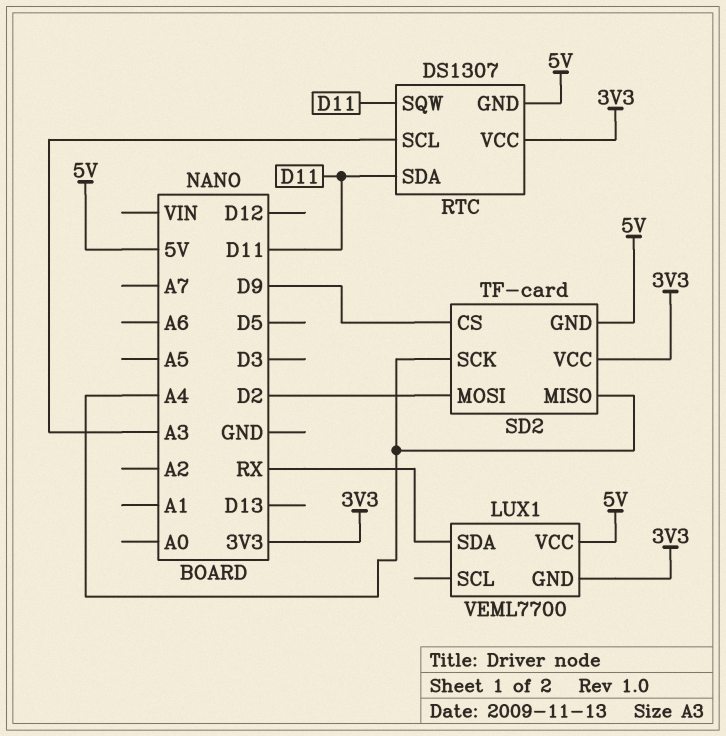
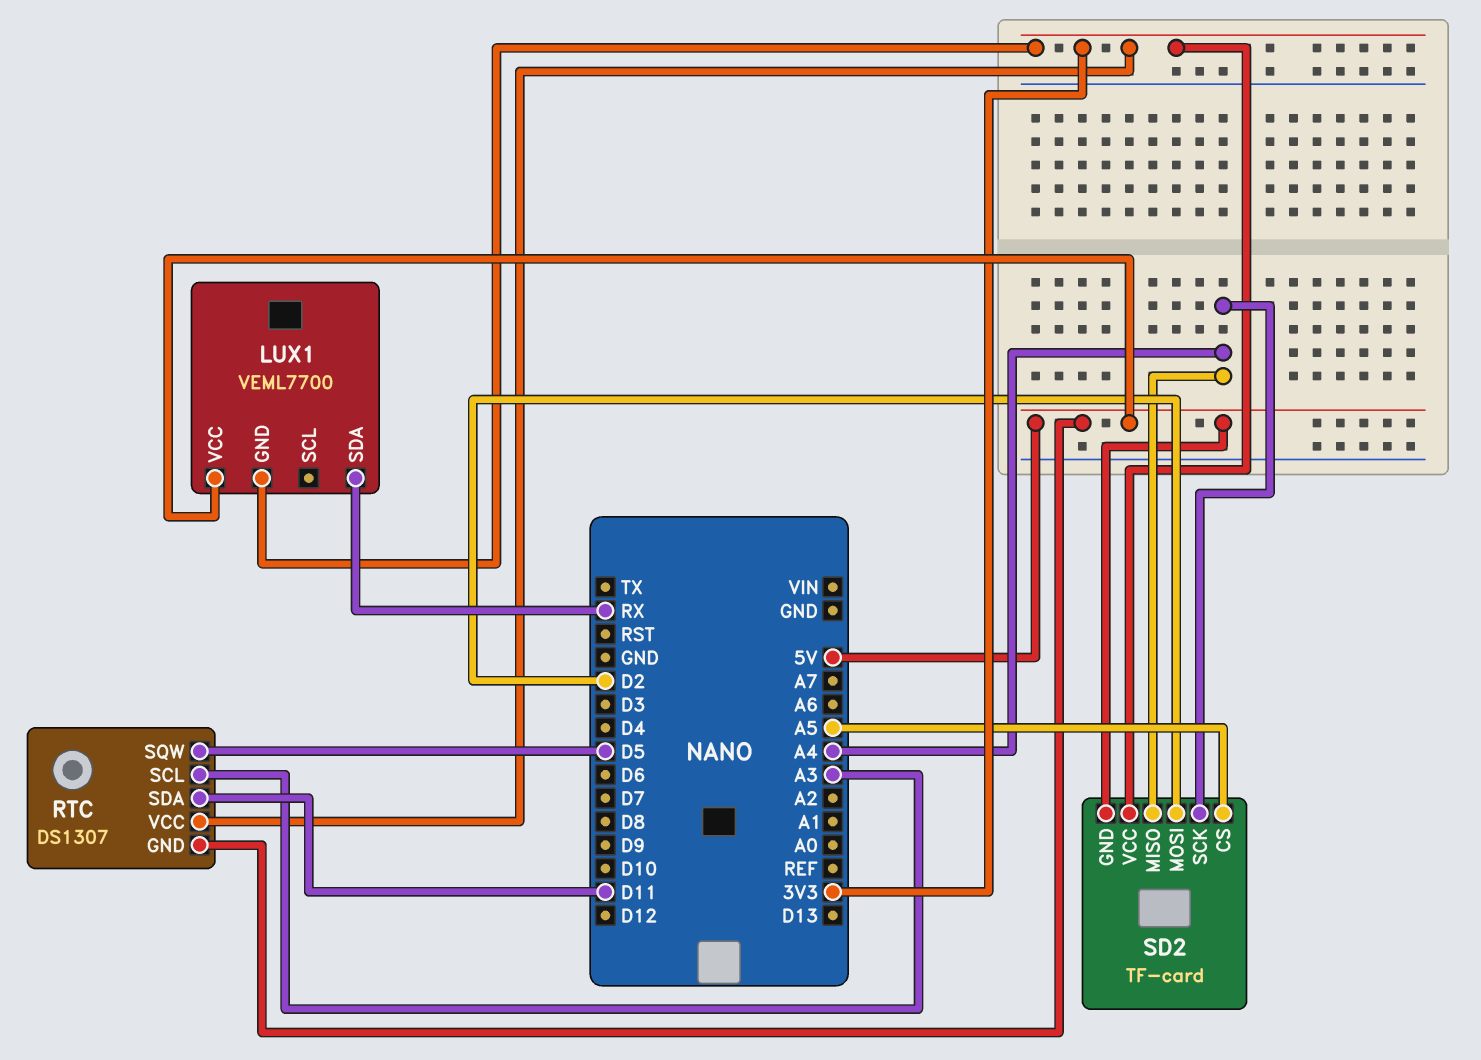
RTC pin SQW: D11 -> D5
SD2 pin CS: D9 -> A5

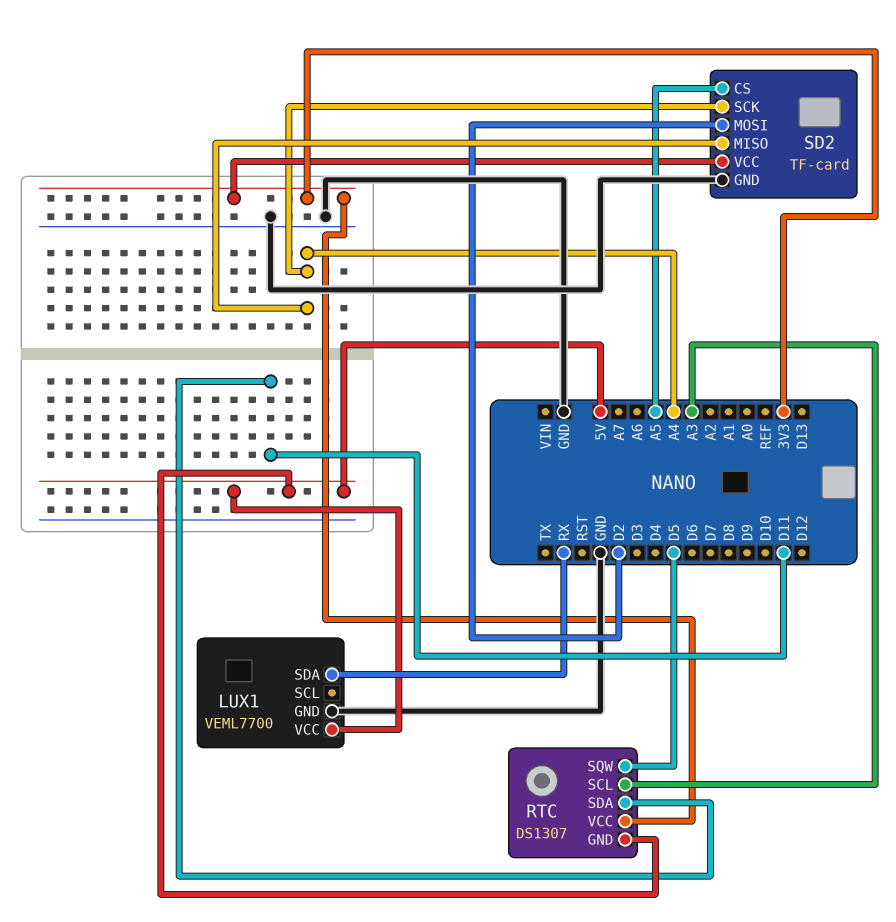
LUX1 pin GND: 3V3 -> GND
SD2 pin GND: 5V -> GND

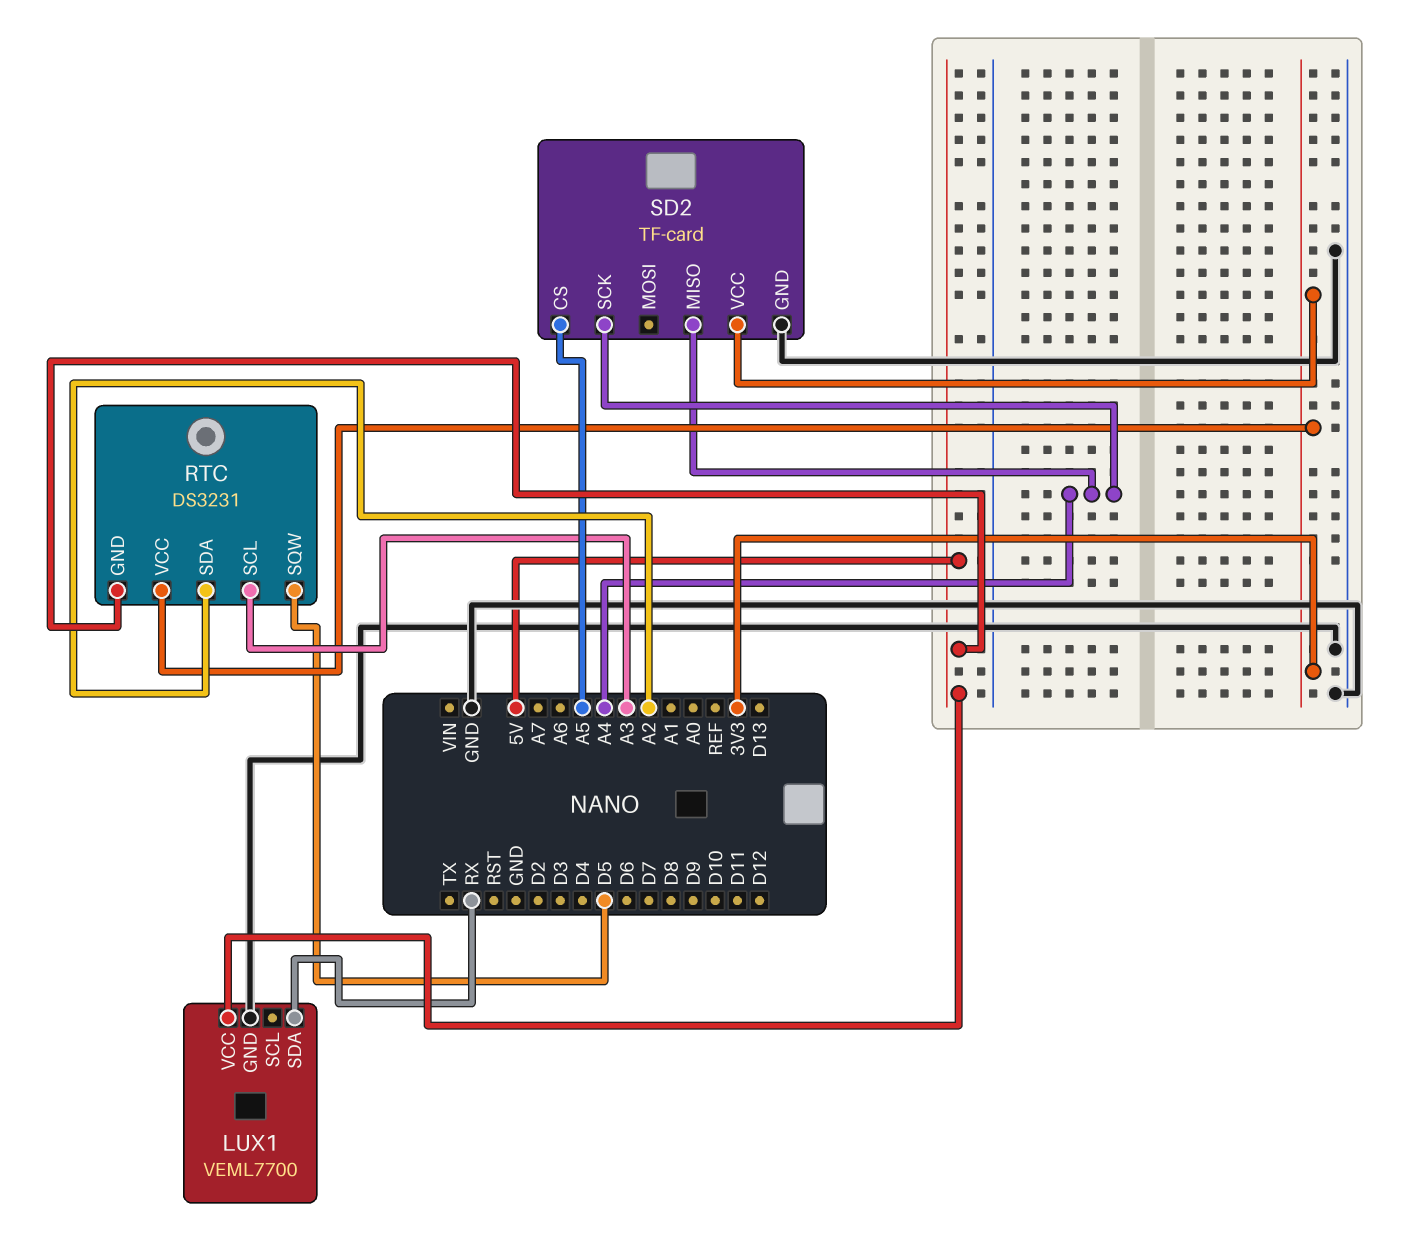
RTC: DS1307 -> DS3231
RTC pin SDA: D11 -> A2
SD2 pin MOSI: D2 -> none

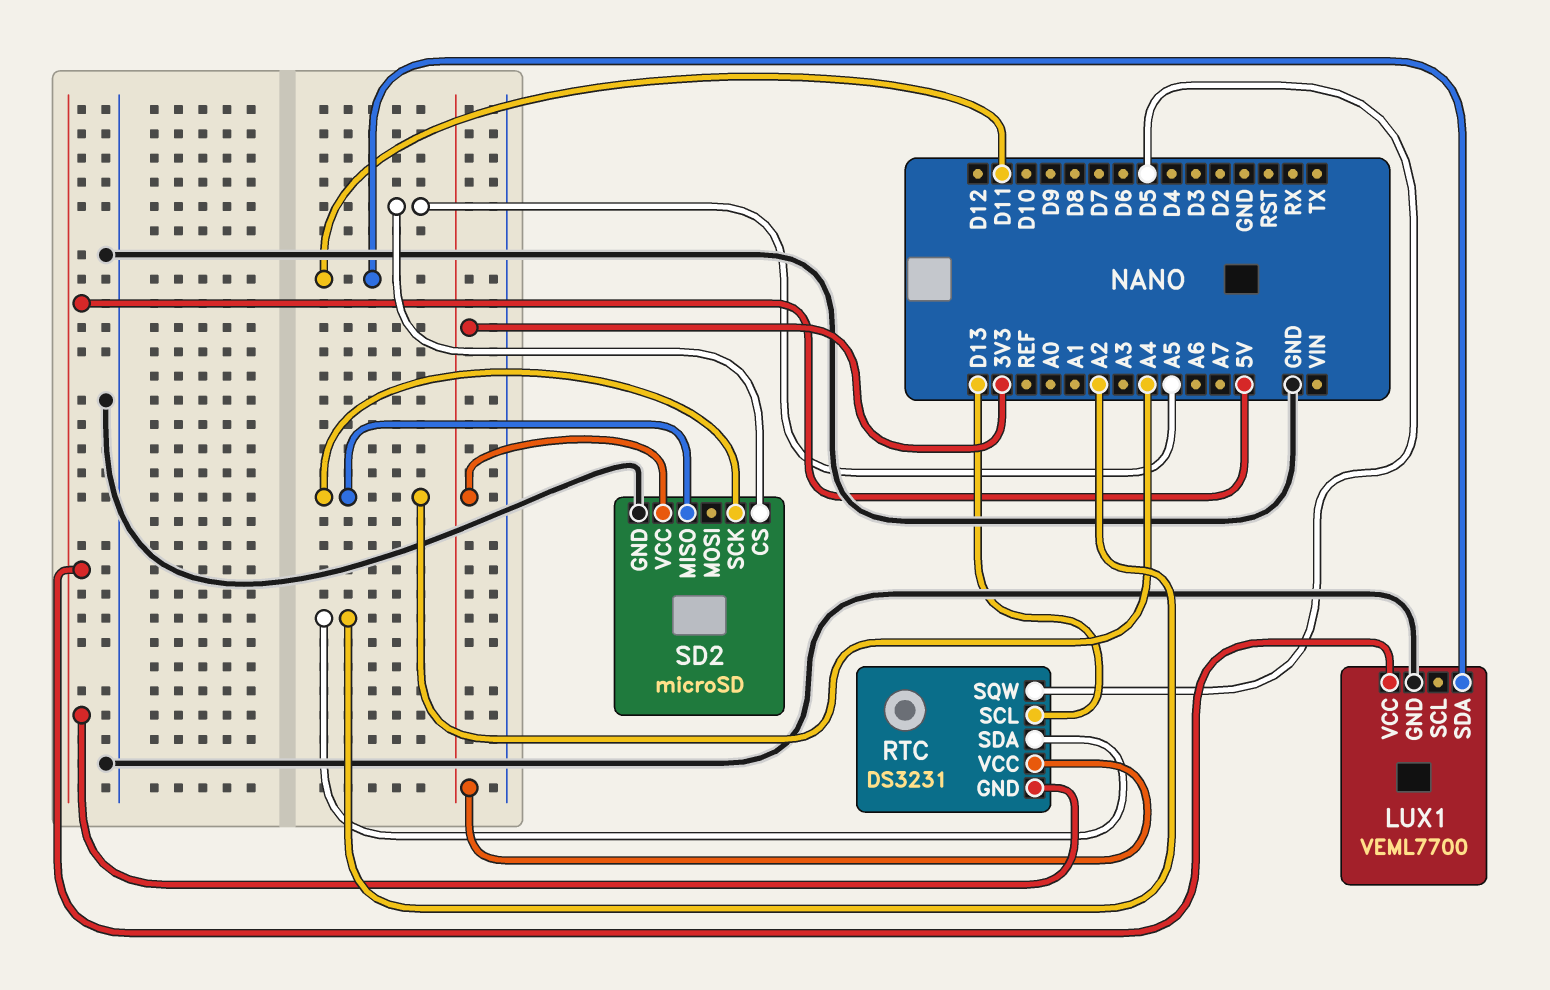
LUX1 pin SDA: RX -> D11
RTC pin SCL: A3 -> D13
SD2: TF-card -> microSD

